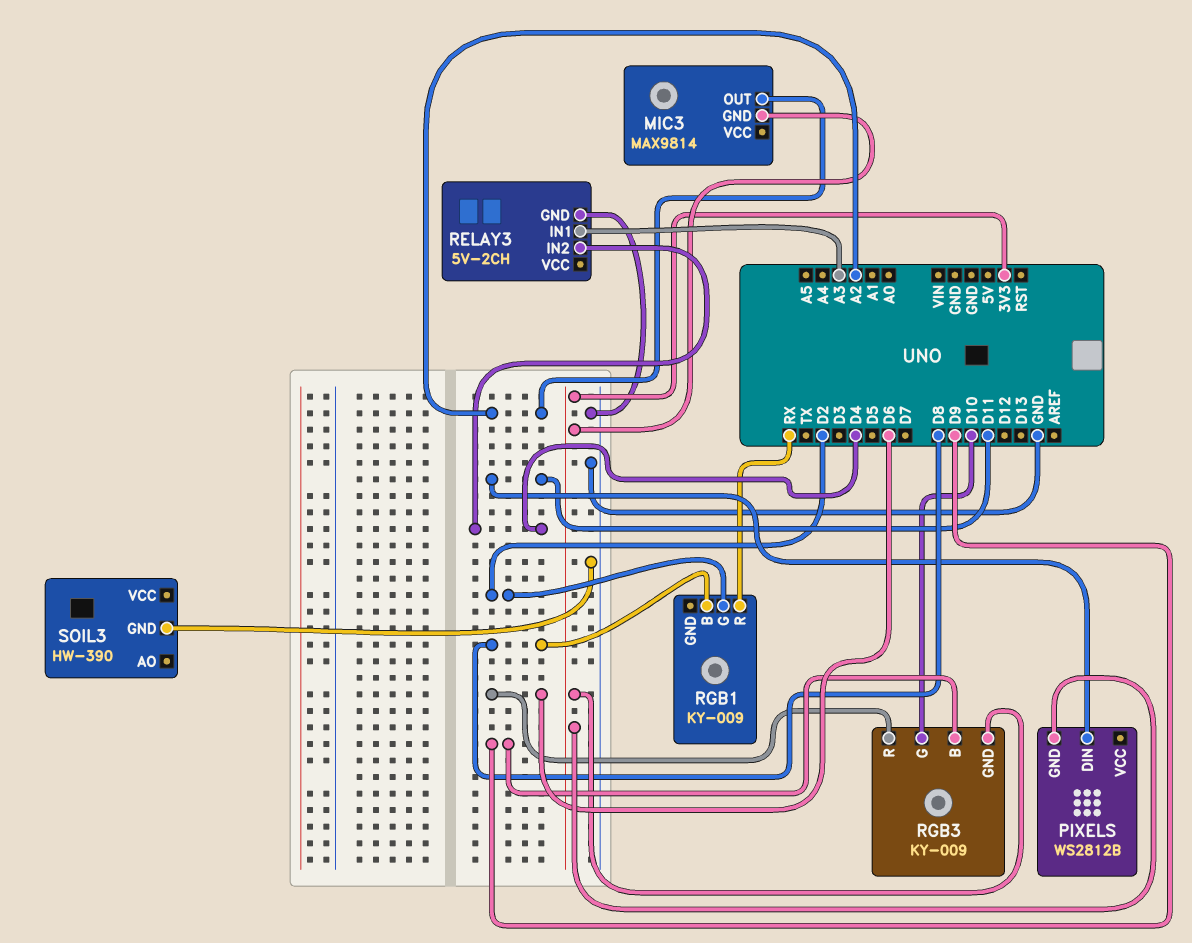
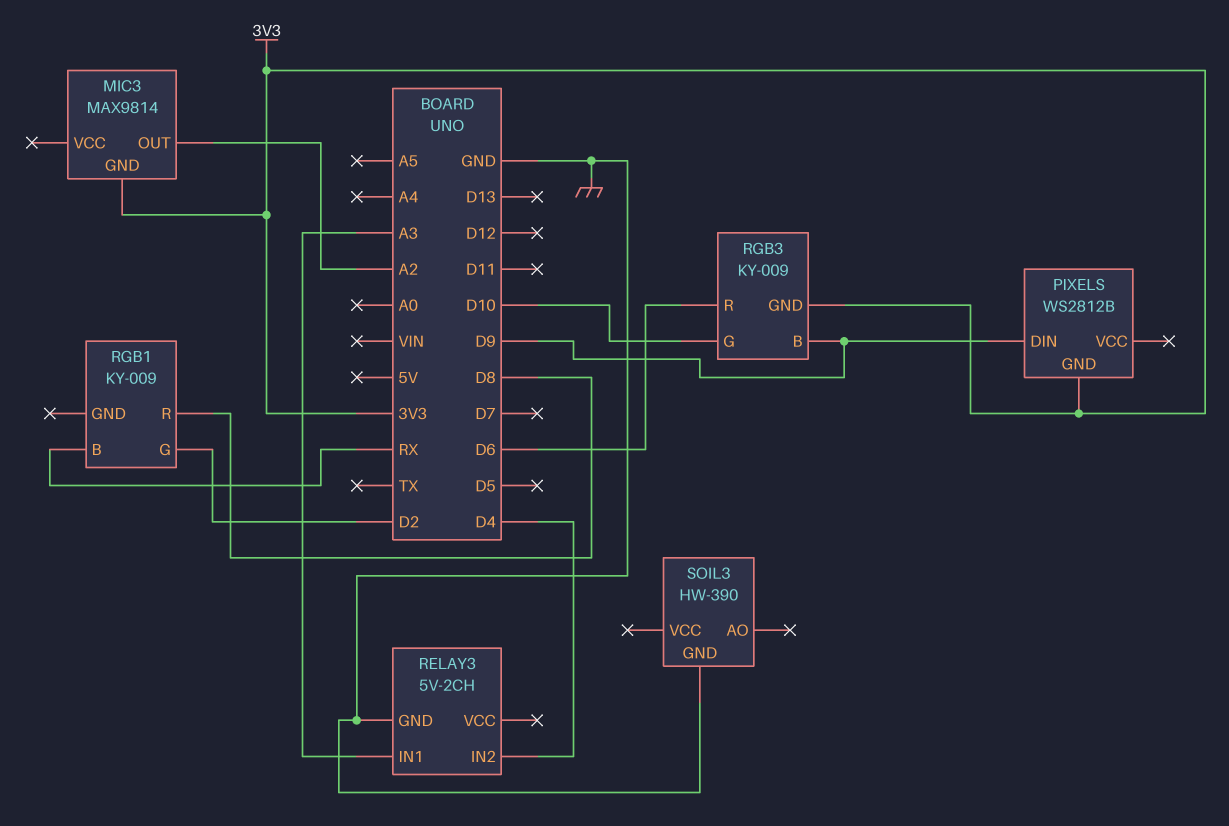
PIXELS pin DIN: D11 -> D9
RGB1 pin B: D8 -> RX
RGB1 pin R: RX -> D8

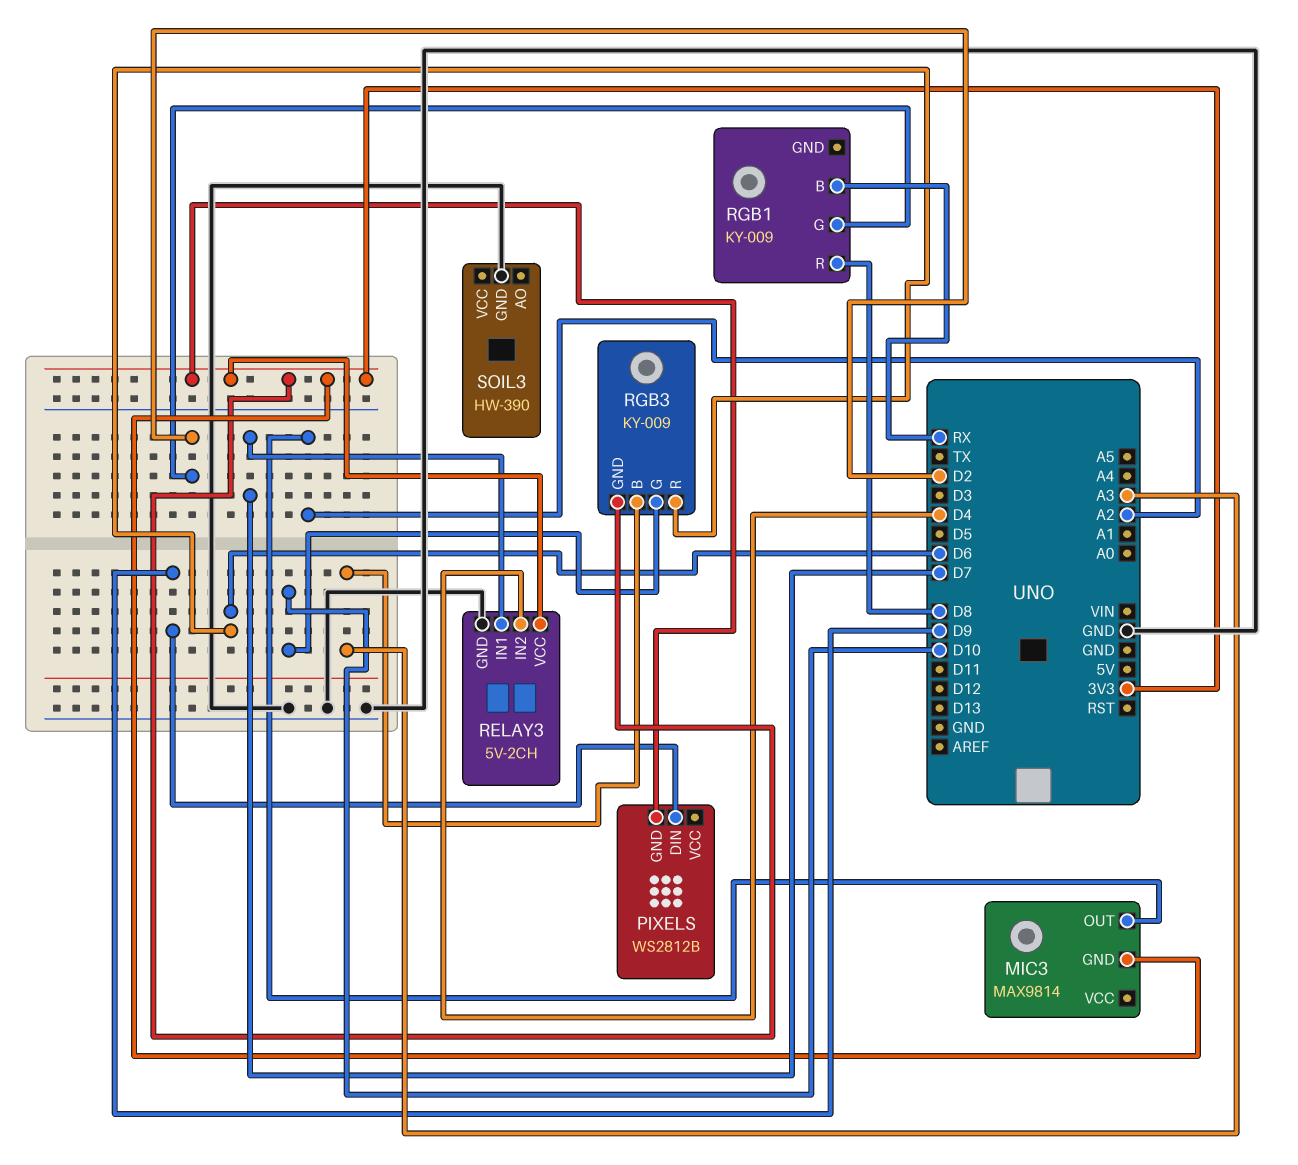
RELAY3 pin IN1: A3 -> D7
RELAY3 pin VCC: none -> 3V3
RGB3 pin B: D9 -> A3

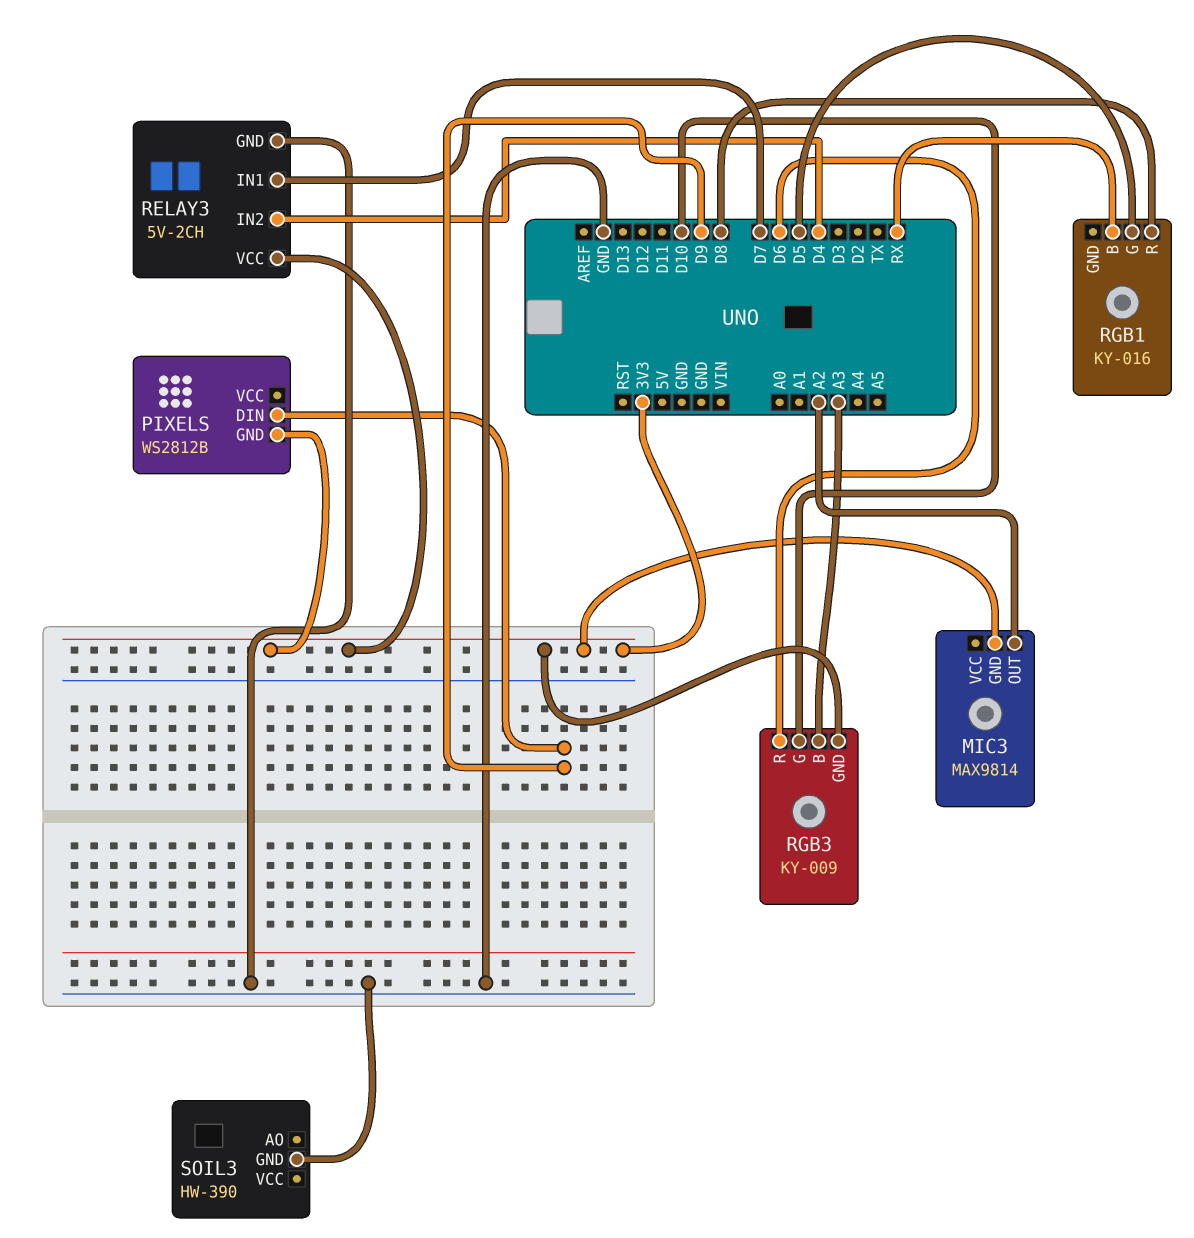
RGB1: KY-009 -> KY-016
RGB1 pin G: D2 -> D5

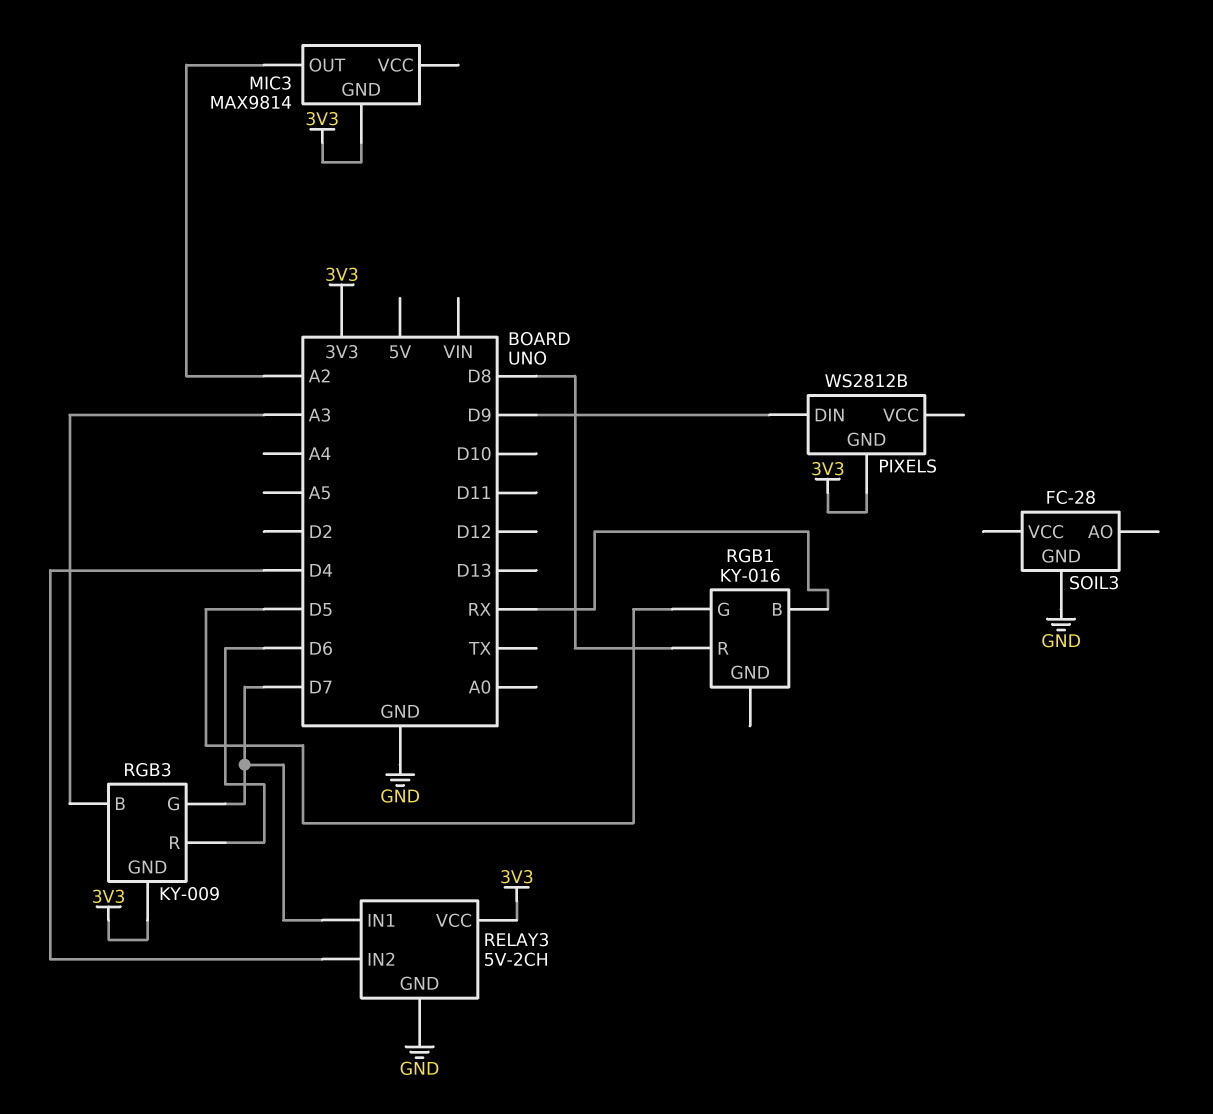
RGB3 pin G: D10 -> D7
SOIL3: HW-390 -> FC-28

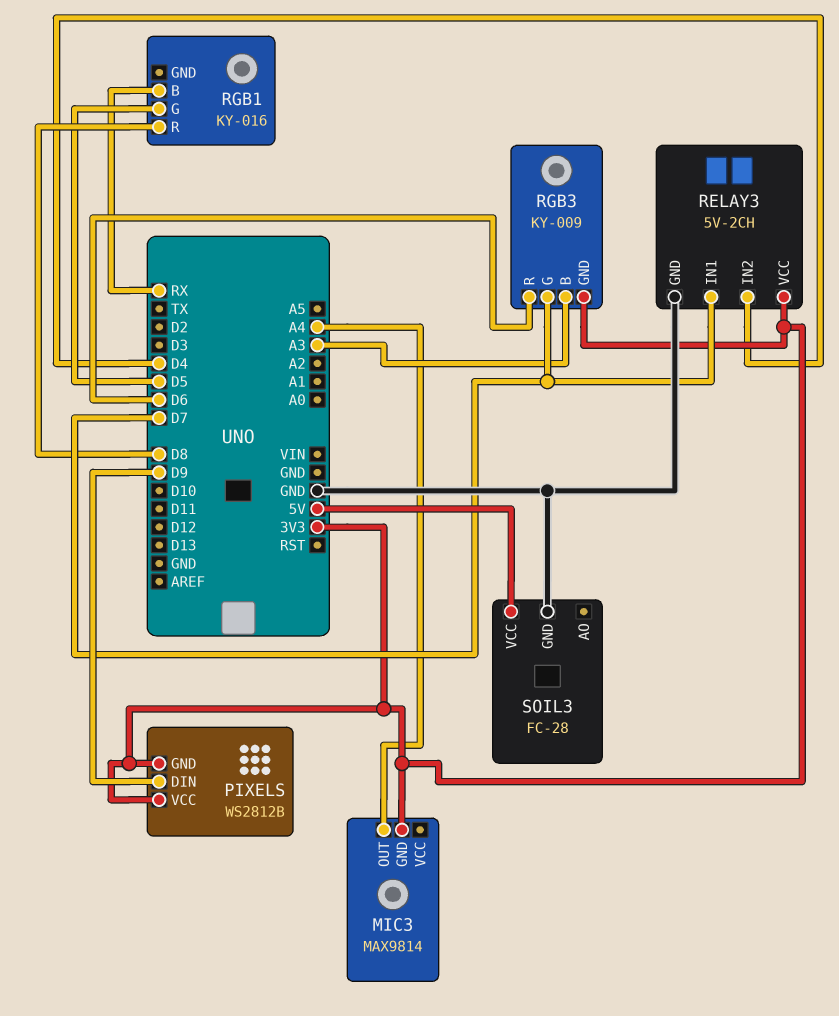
MIC3 pin OUT: A2 -> A4
PIXELS pin VCC: none -> 3V3
SOIL3 pin VCC: none -> 5V

